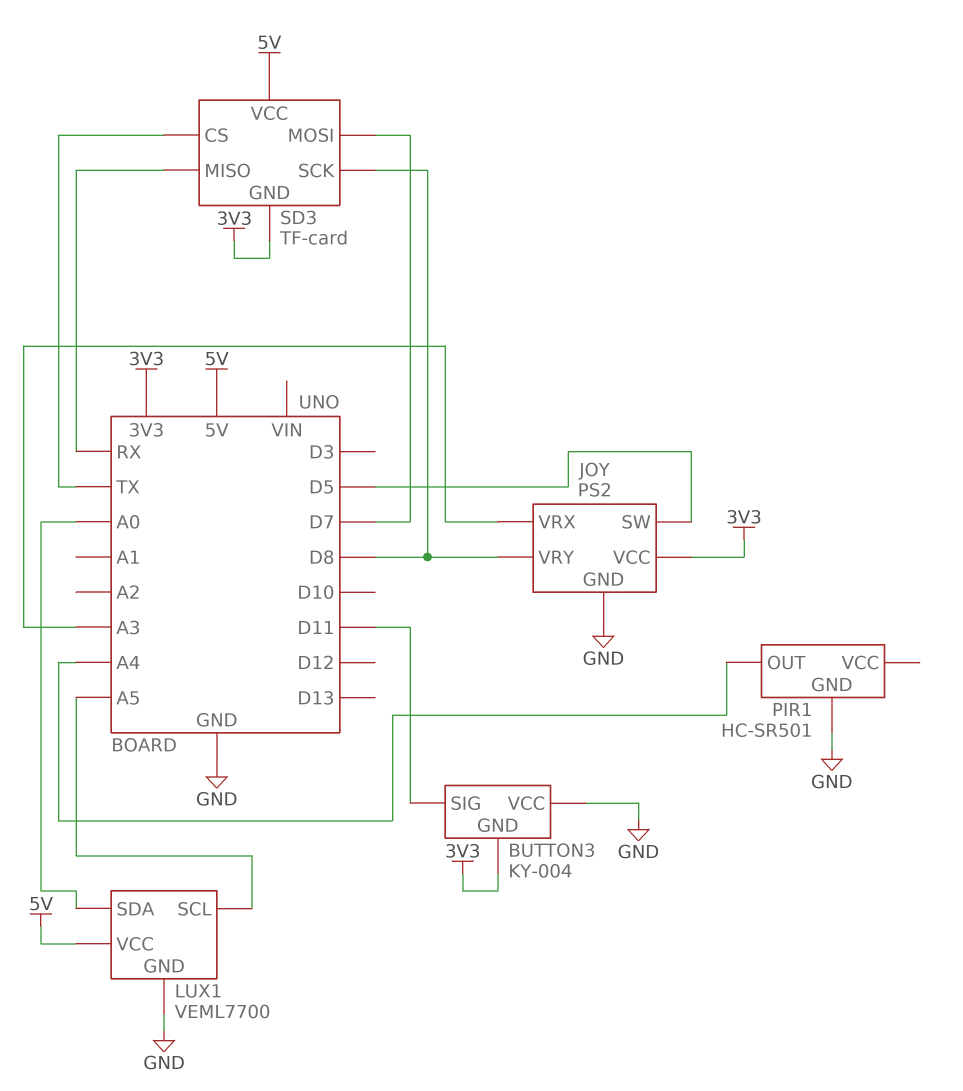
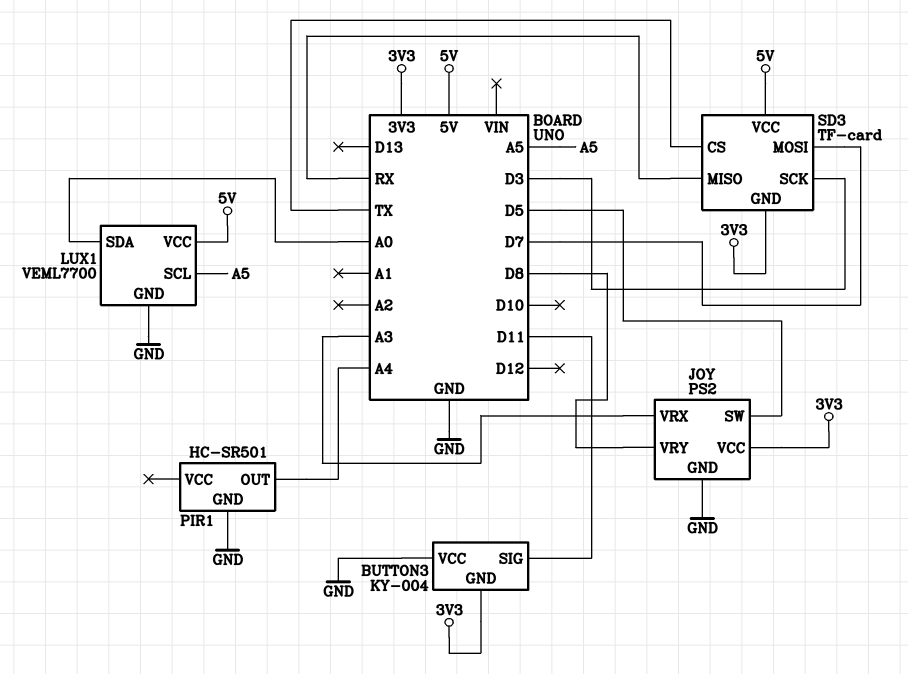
SD3 pin SCK: D8 -> D3

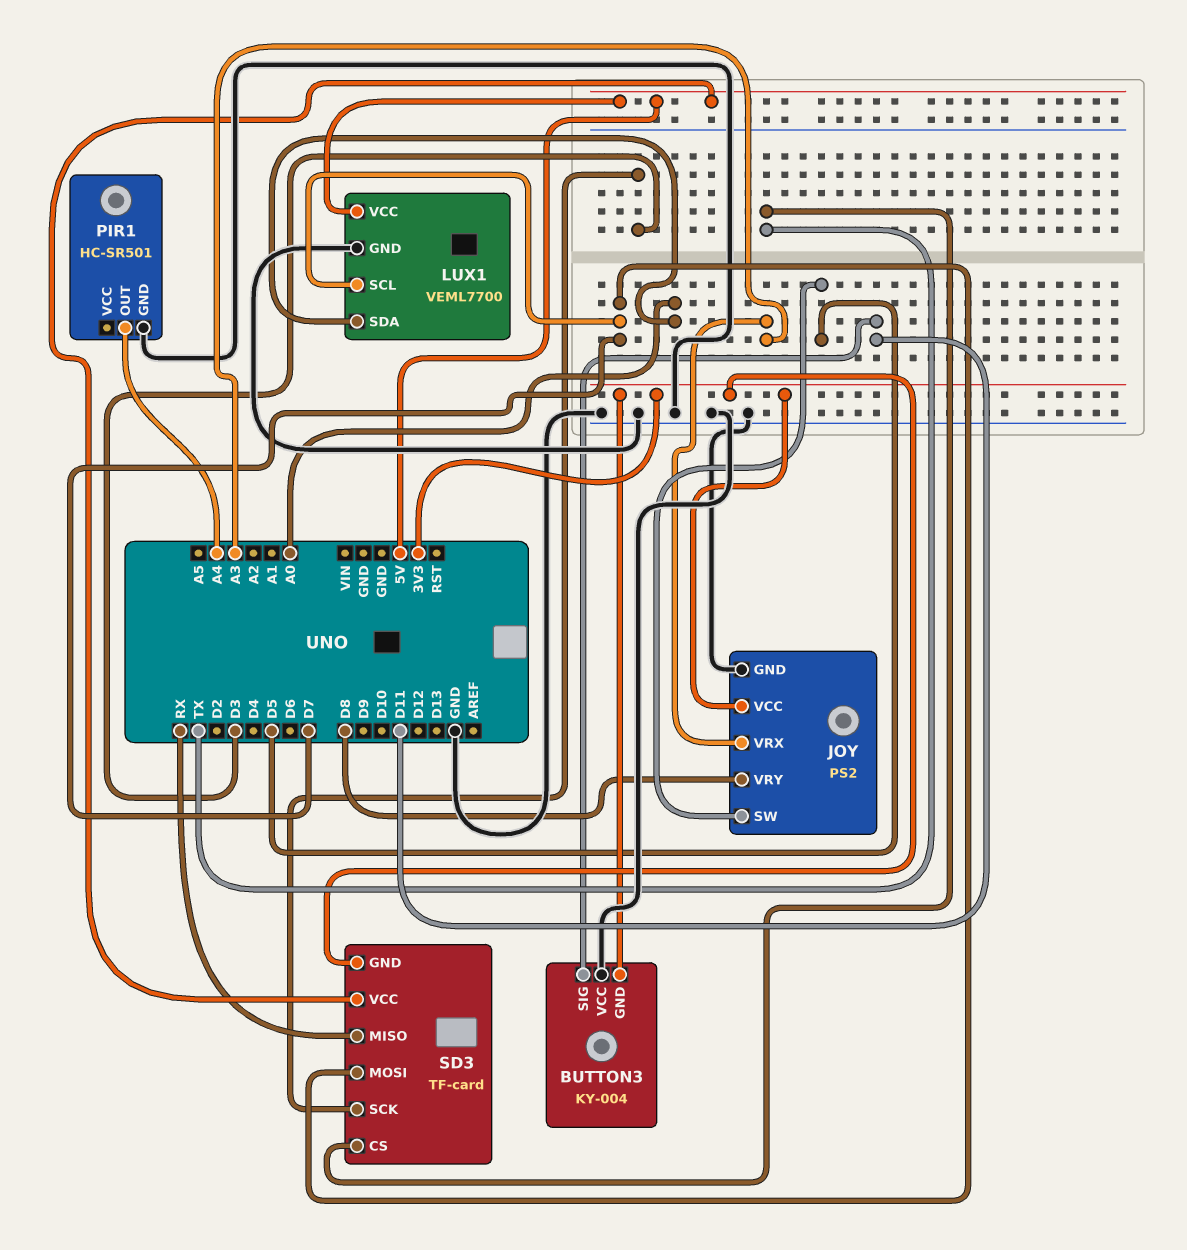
LUX1 pin SCL: A5 -> D7

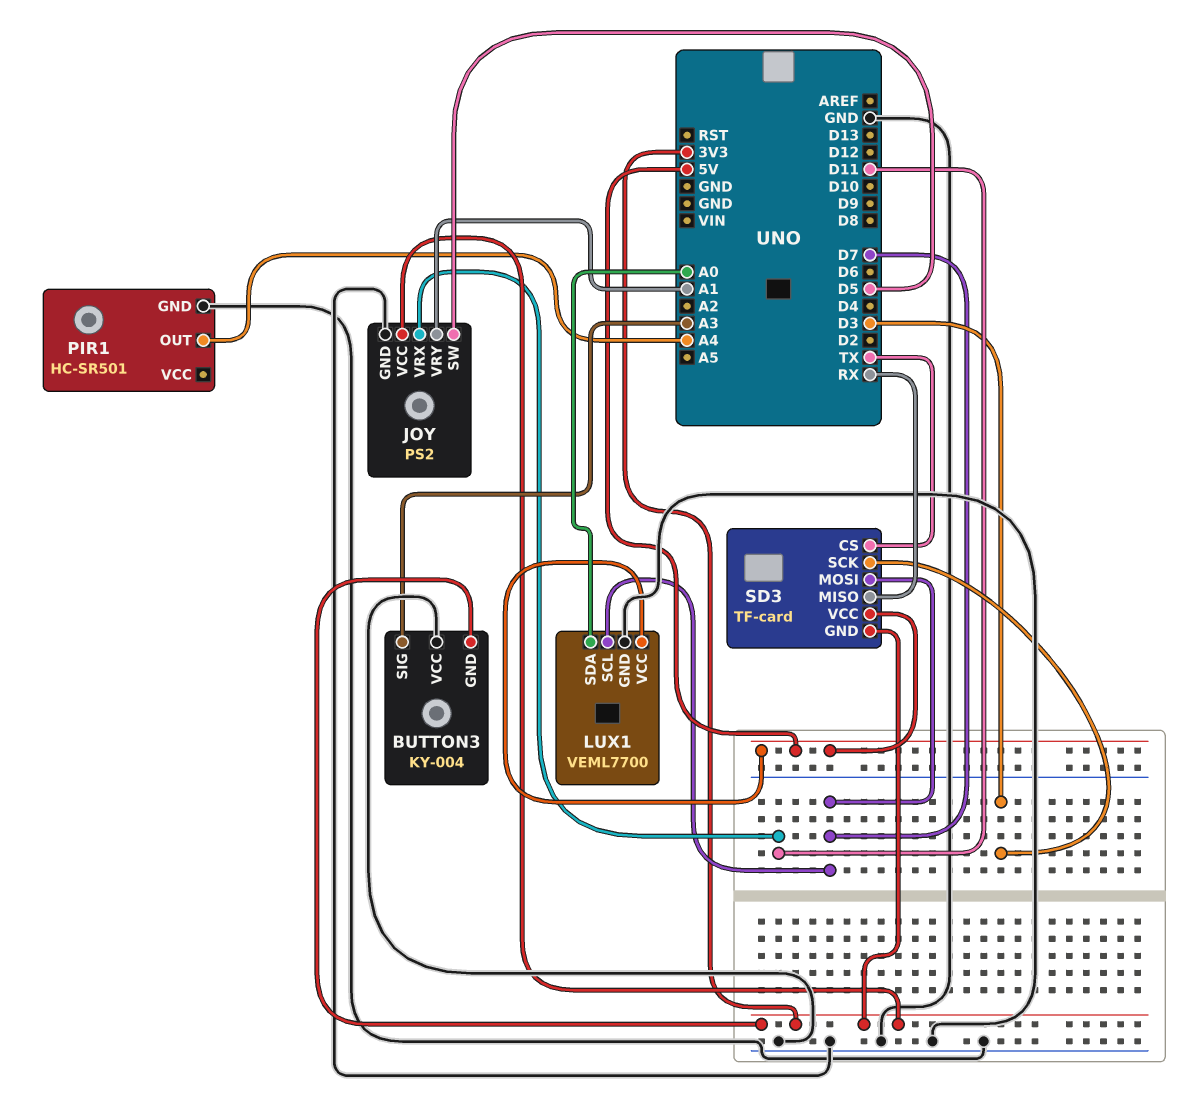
BUTTON3 pin SIG: D11 -> A3
JOY pin VRX: A3 -> D11
JOY pin VRY: D8 -> A1

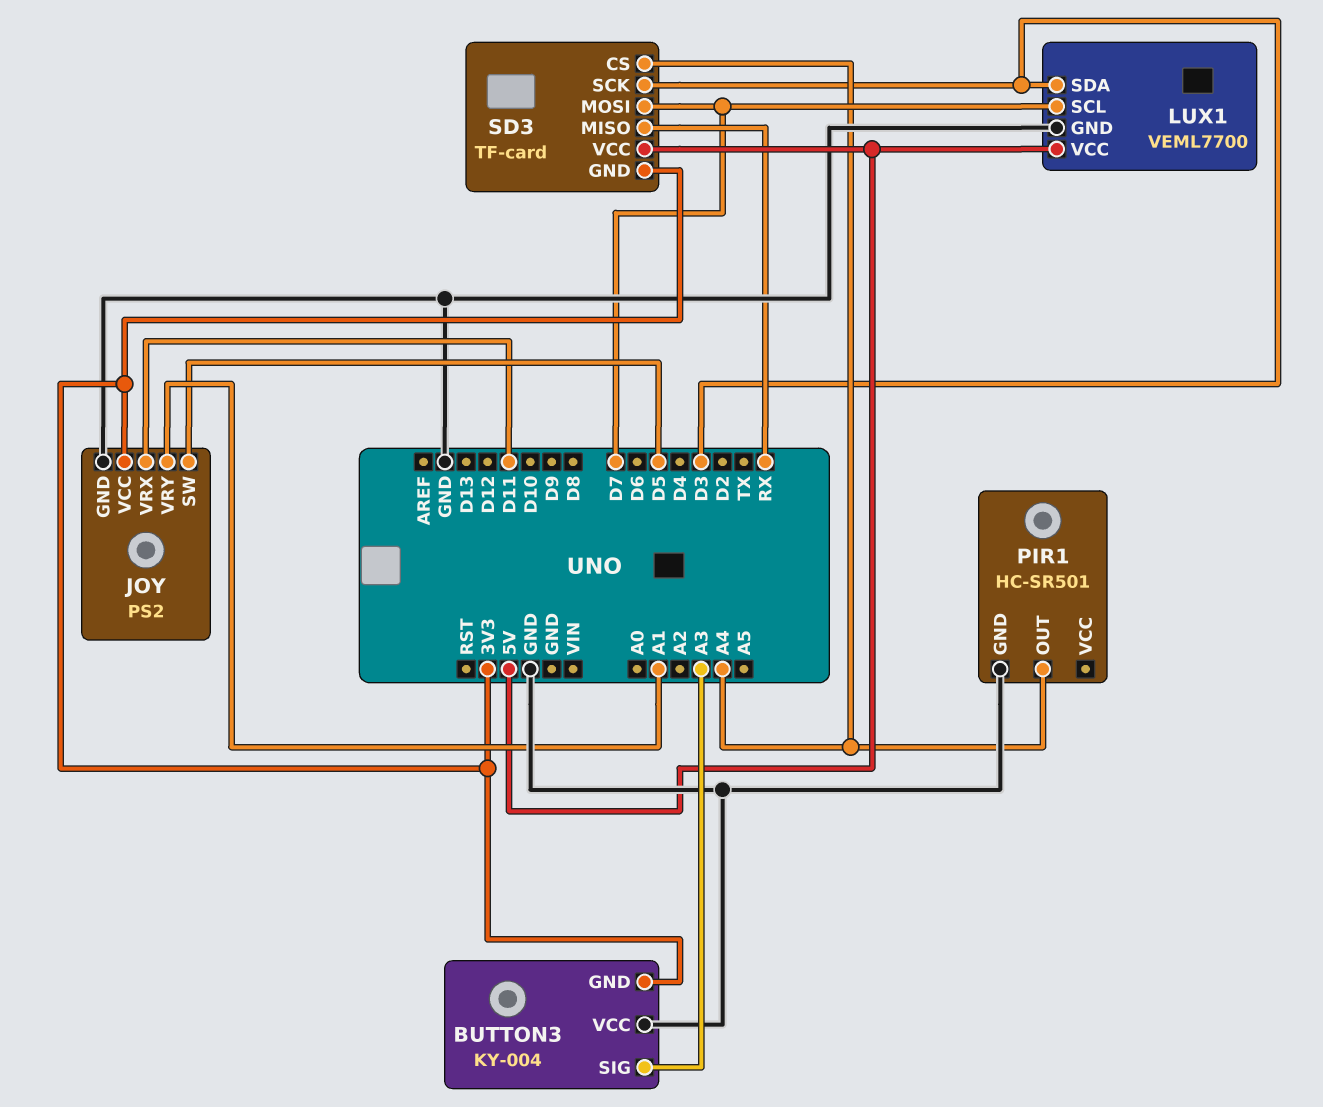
LUX1 pin SDA: A0 -> D3
SD3 pin CS: TX -> A4

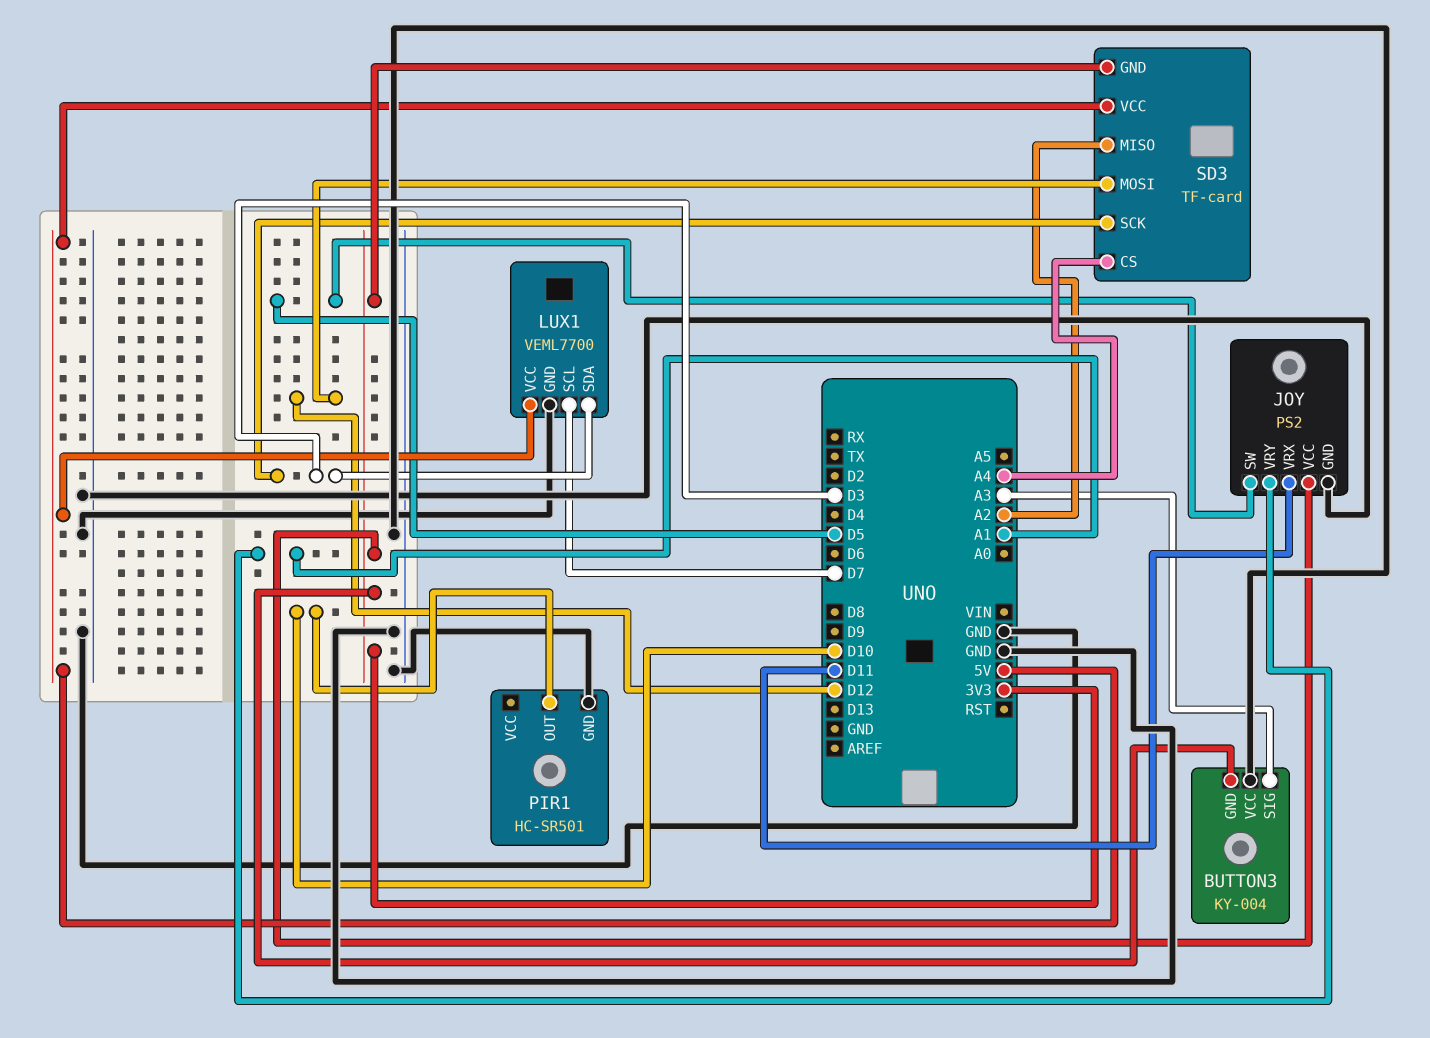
PIR1 pin OUT: A4 -> D10
SD3 pin MISO: RX -> A2
SD3 pin MOSI: D7 -> D12

